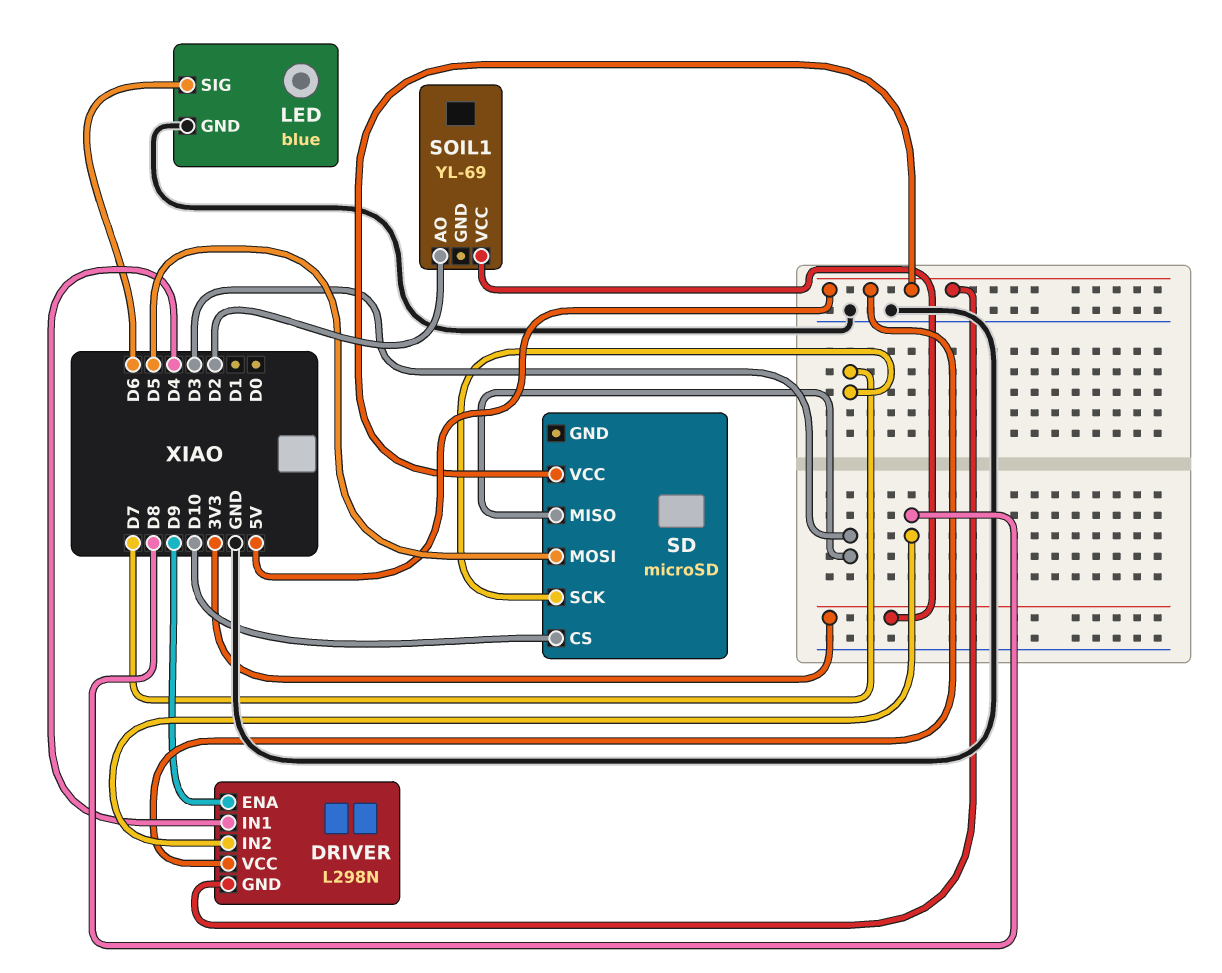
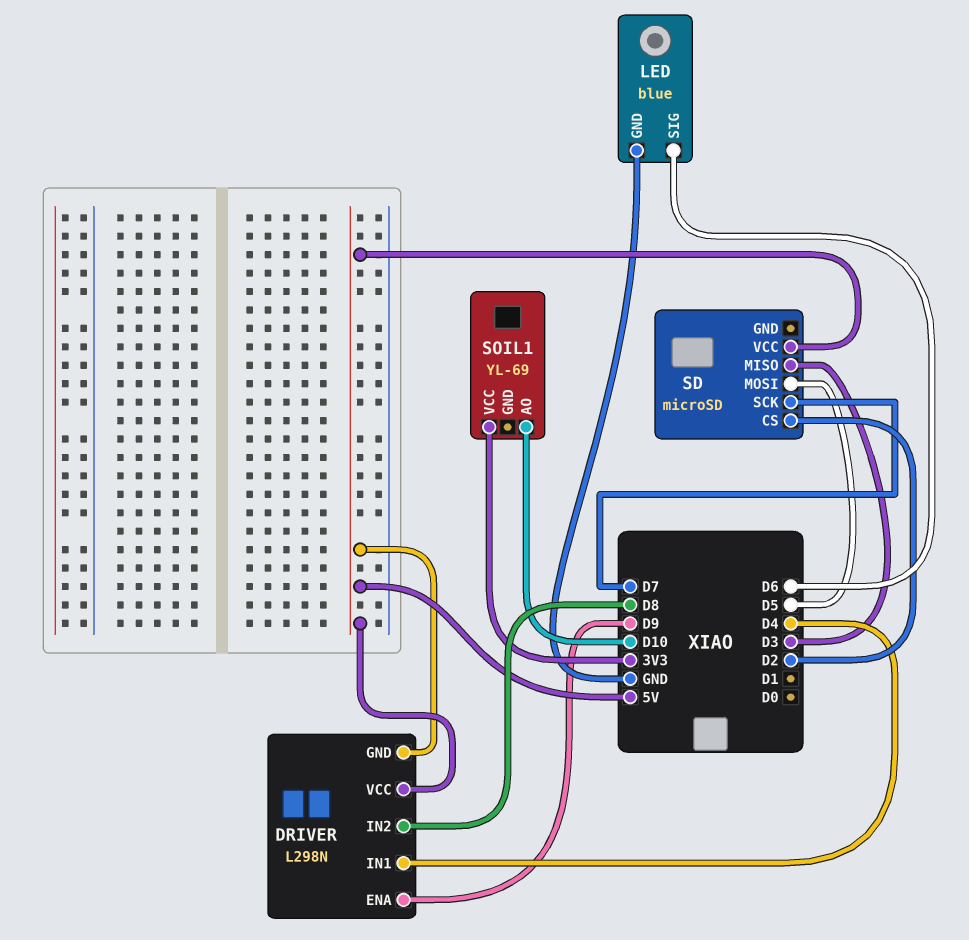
SD pin CS: D10 -> D2
SOIL1 pin AO: D2 -> D10

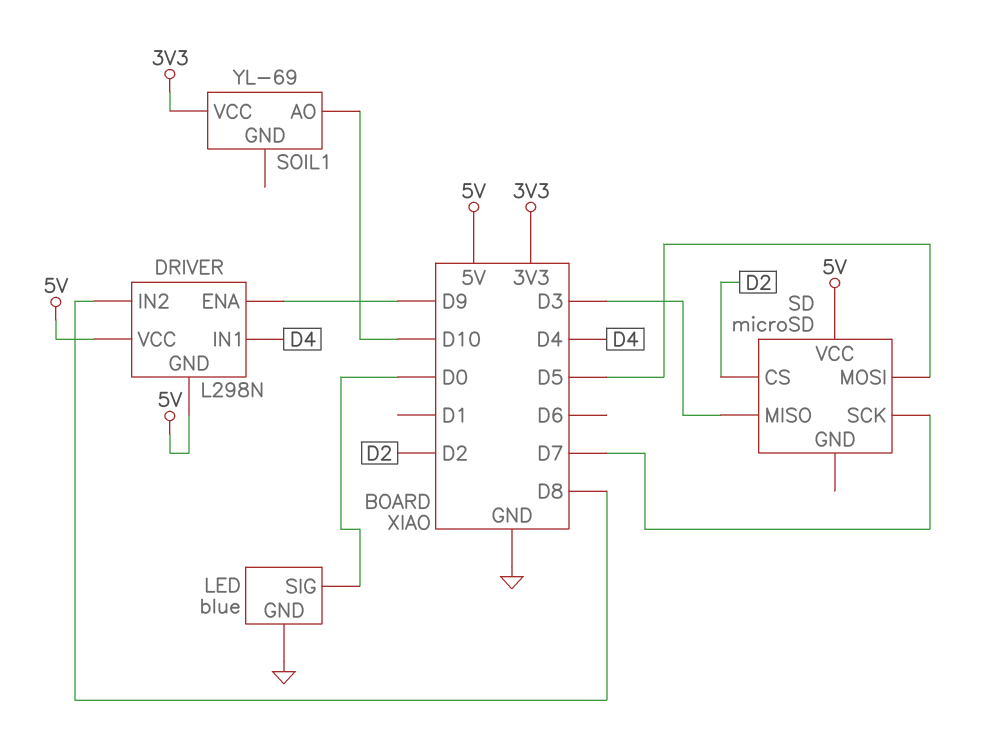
LED pin SIG: D6 -> D0

